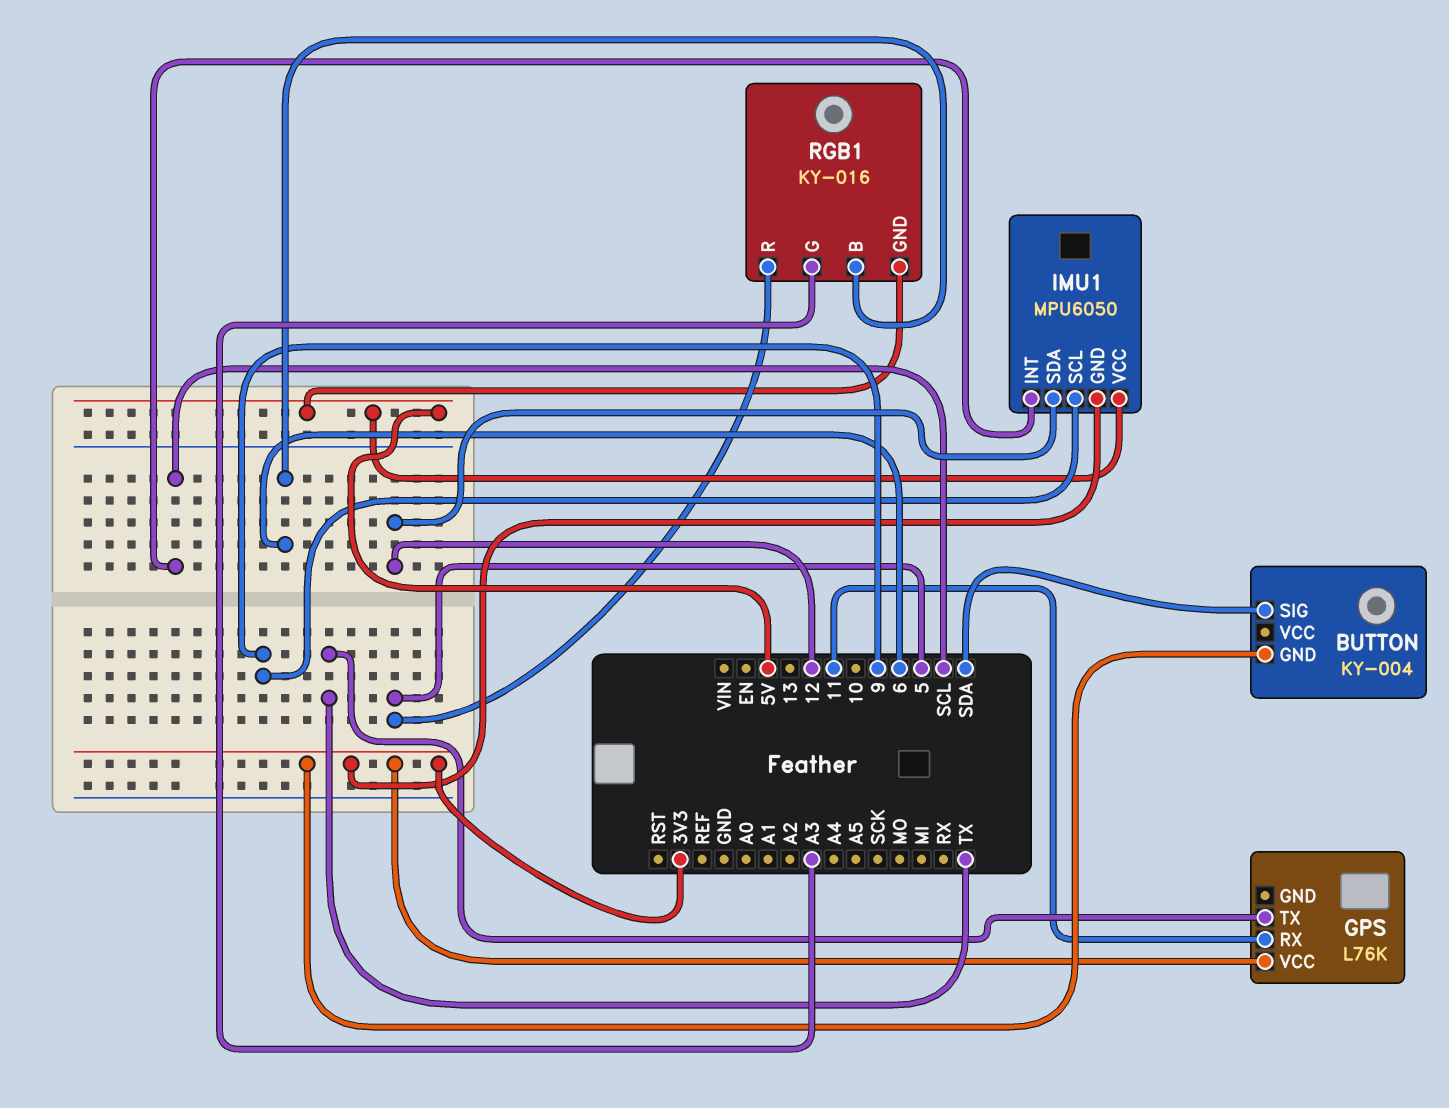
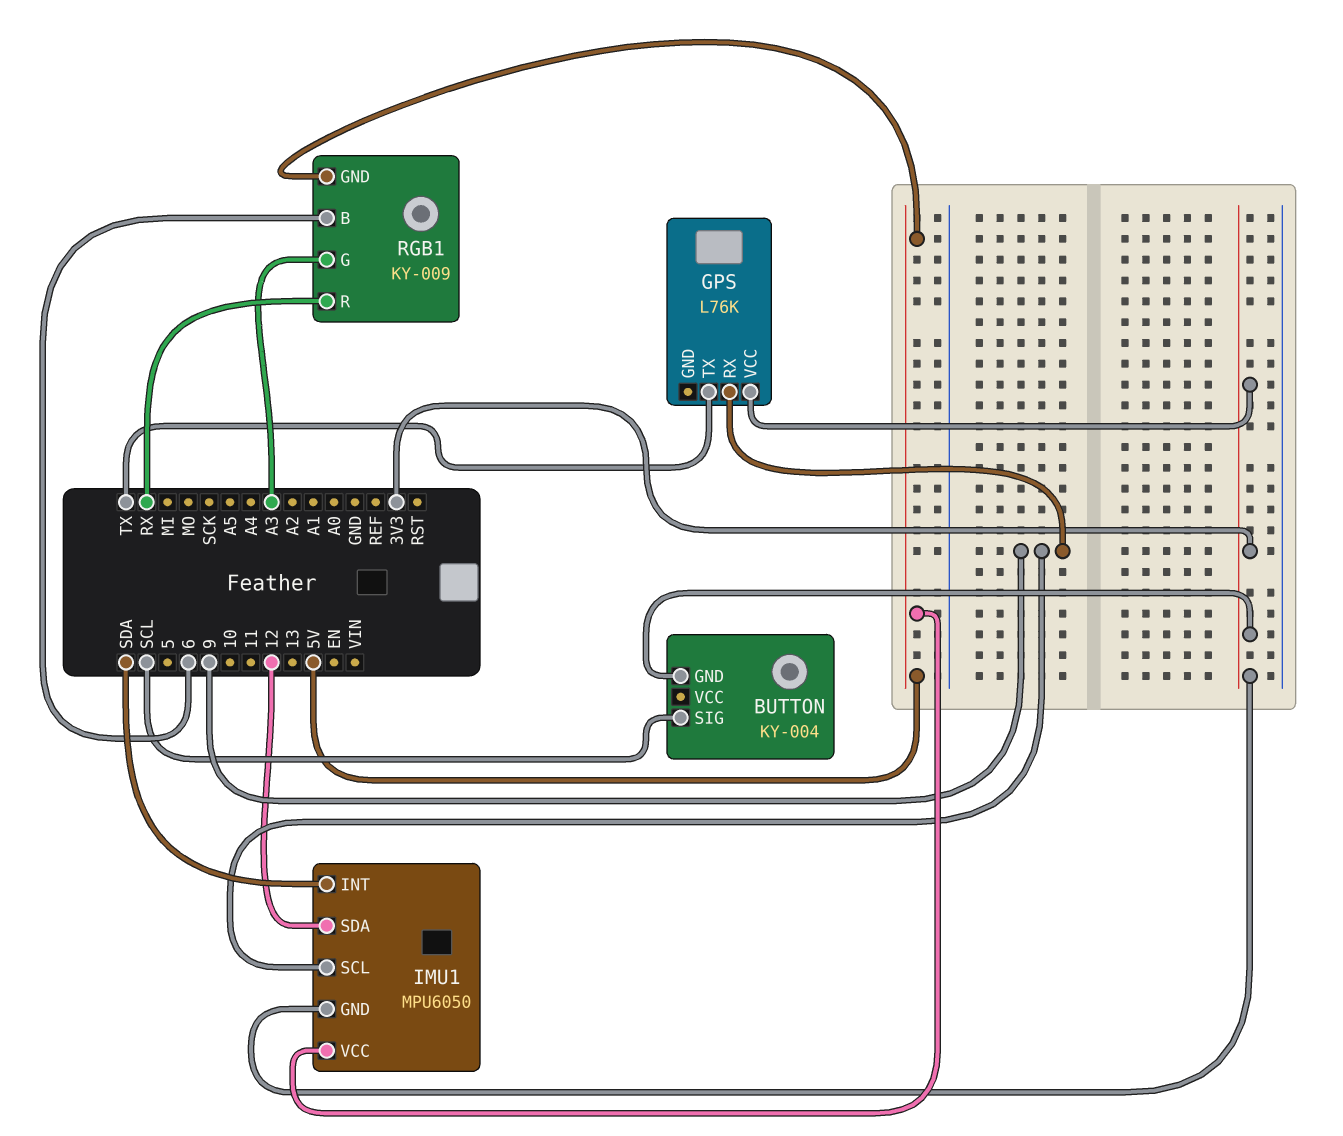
BUTTON pin SIG: SDA -> SCL
GPS pin RX: 11 -> 9
IMU1 pin INT: SCL -> SDA
RGB1: KY-016 -> KY-009
RGB1 pin R: 5 -> RX

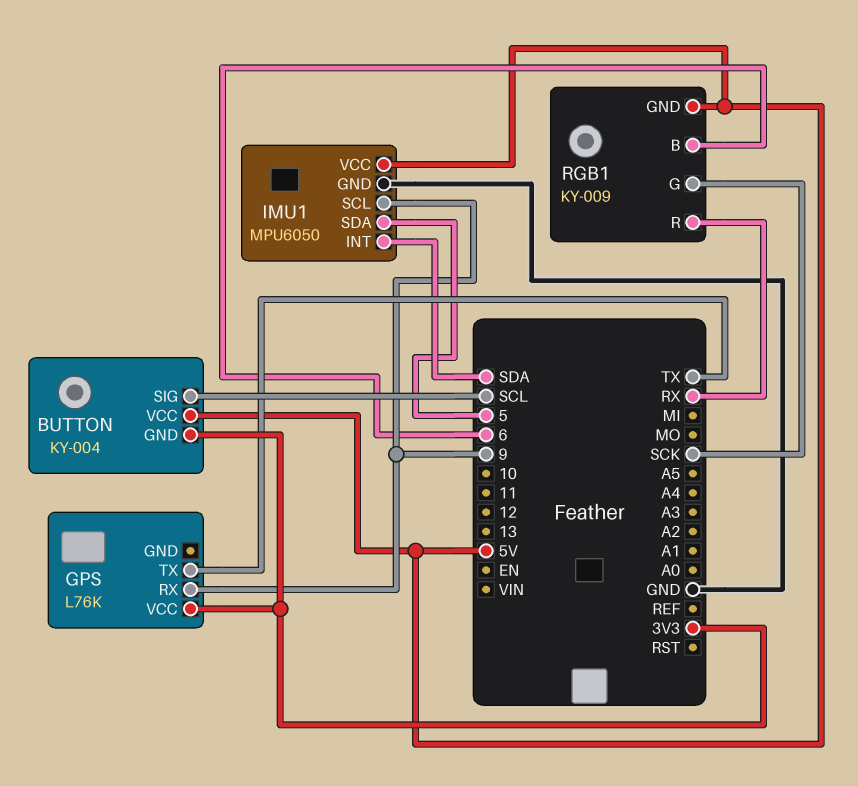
BUTTON pin VCC: none -> 5V
IMU1 pin GND: 3V3 -> GND
IMU1 pin SDA: 12 -> 5
RGB1 pin G: A3 -> SCK

